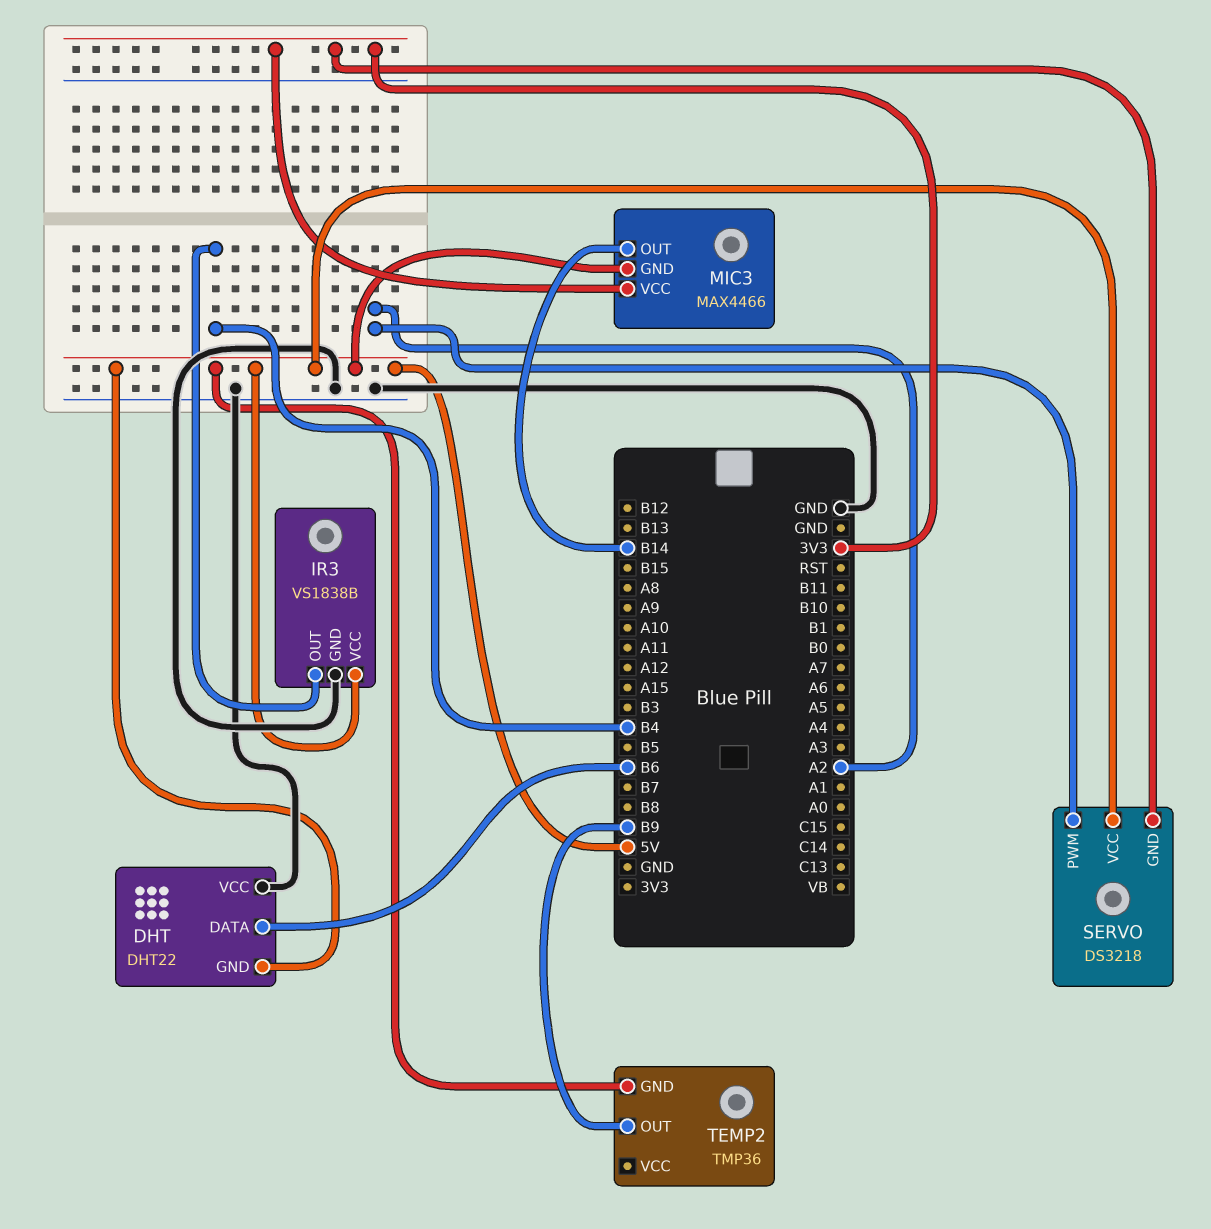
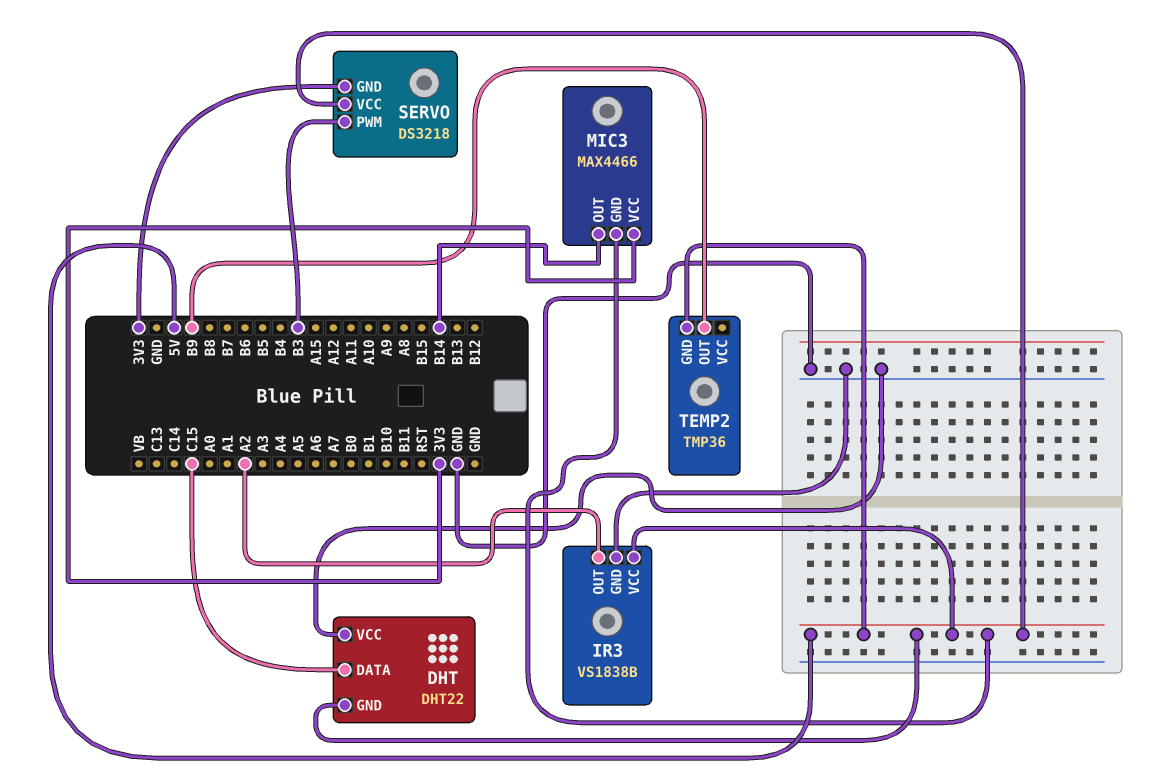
DHT pin DATA: B6 -> C15
IR3 pin OUT: B4 -> A2
SERVO pin PWM: A2 -> B3

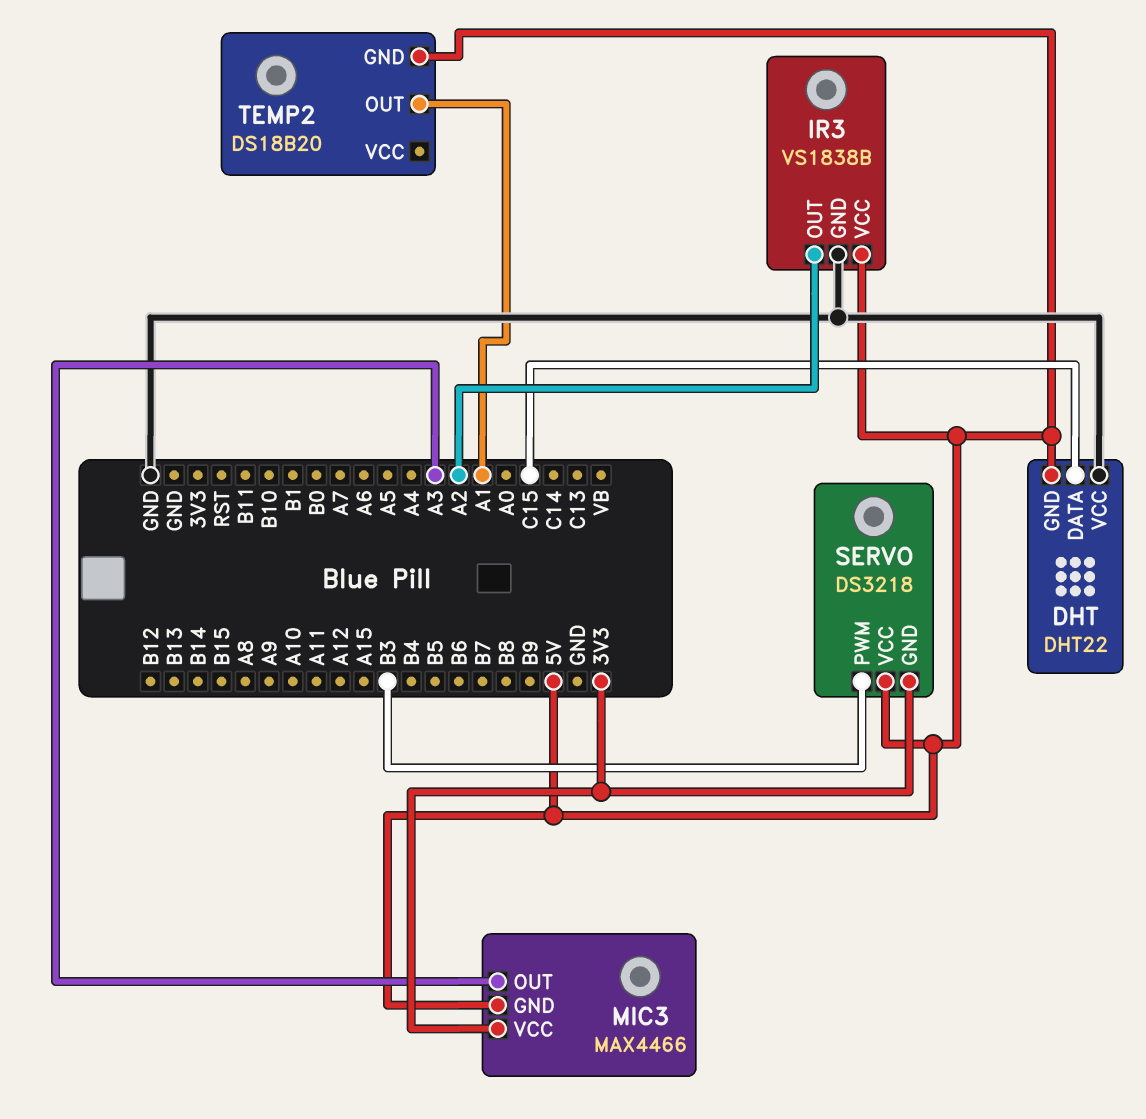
MIC3 pin OUT: B14 -> A3
TEMP2: TMP36 -> DS18B20
TEMP2 pin OUT: B9 -> A1

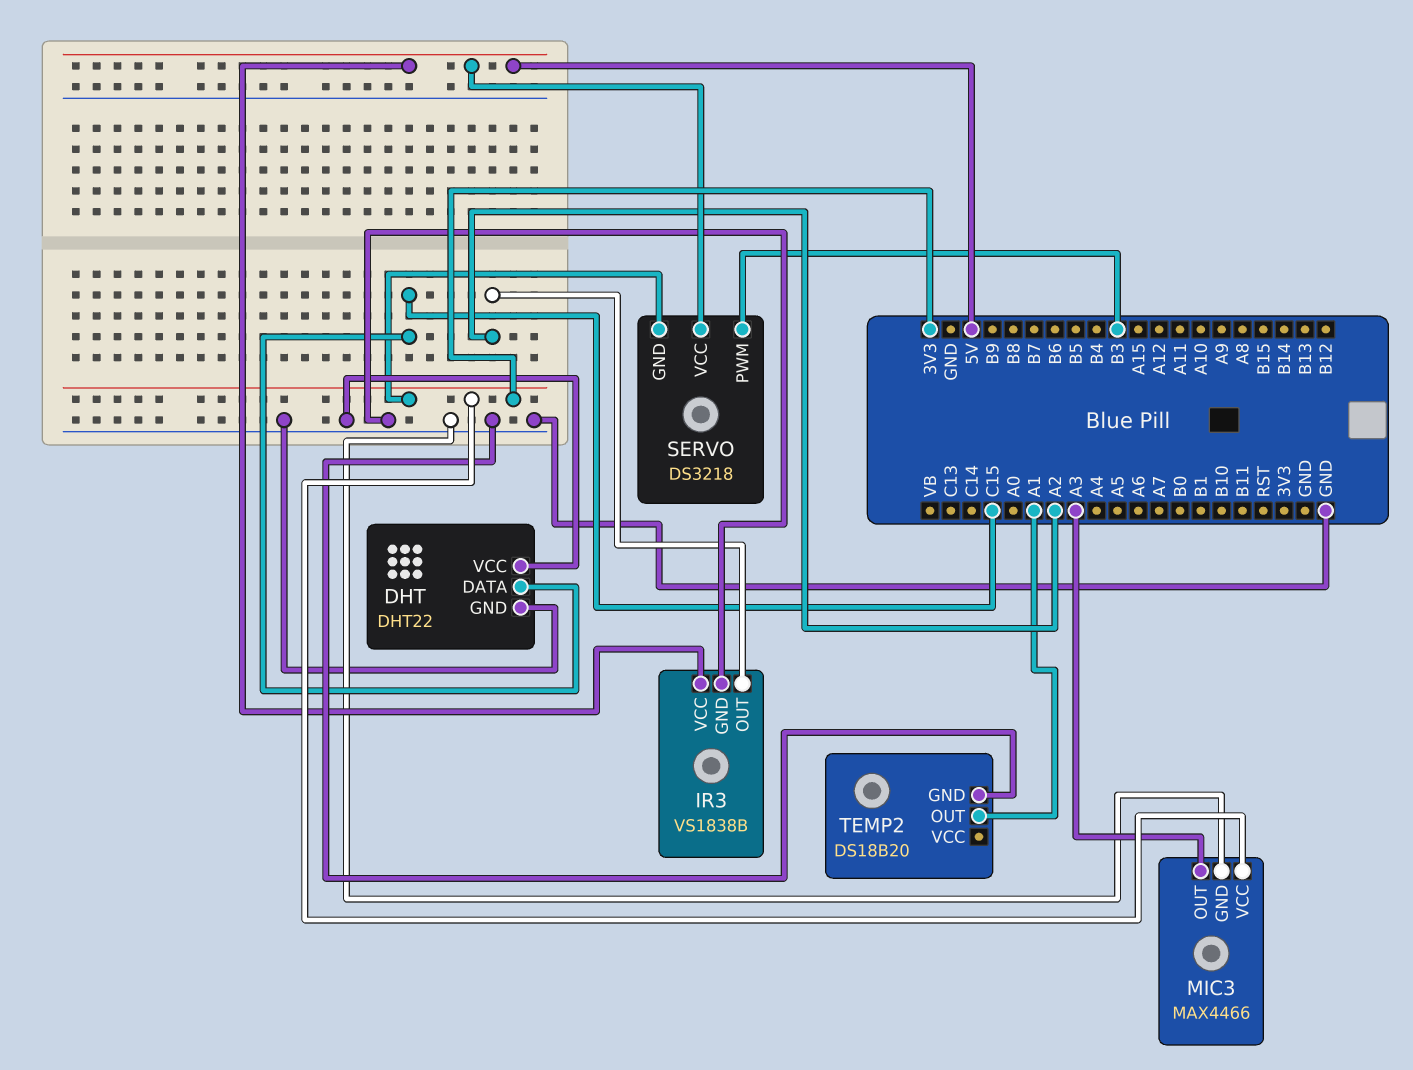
DHT pin GND: 5V -> GND
MIC3 pin GND: 5V -> GND
TEMP2 pin GND: 5V -> GND

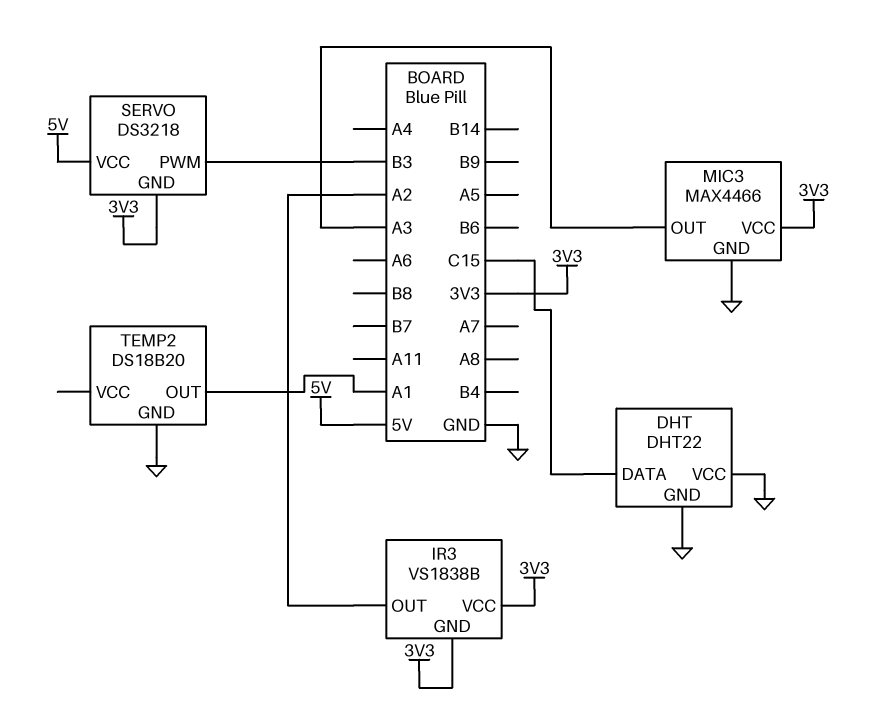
IR3 pin GND: GND -> 3V3
IR3 pin VCC: 5V -> 3V3

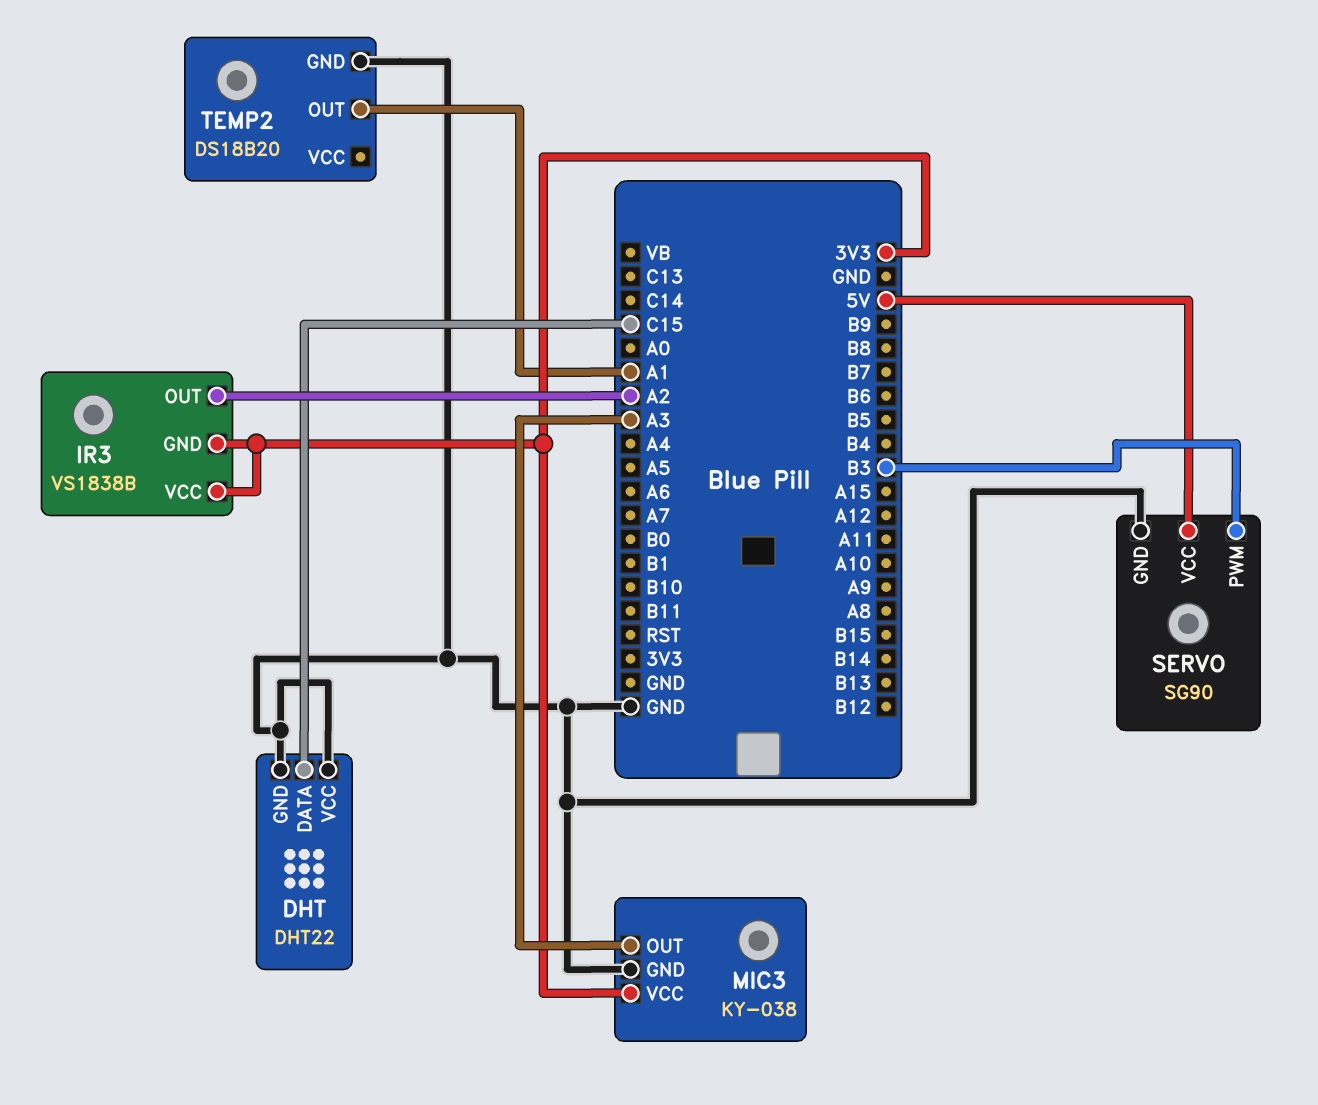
MIC3: MAX4466 -> KY-038
SERVO: DS3218 -> SG90
SERVO pin GND: 3V3 -> GND

